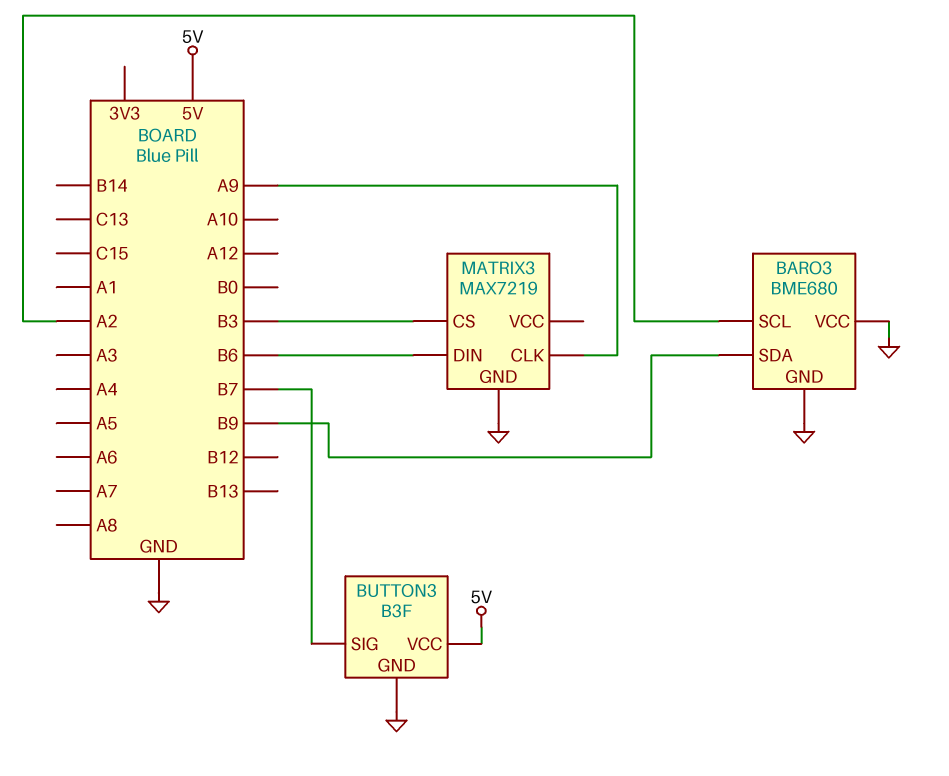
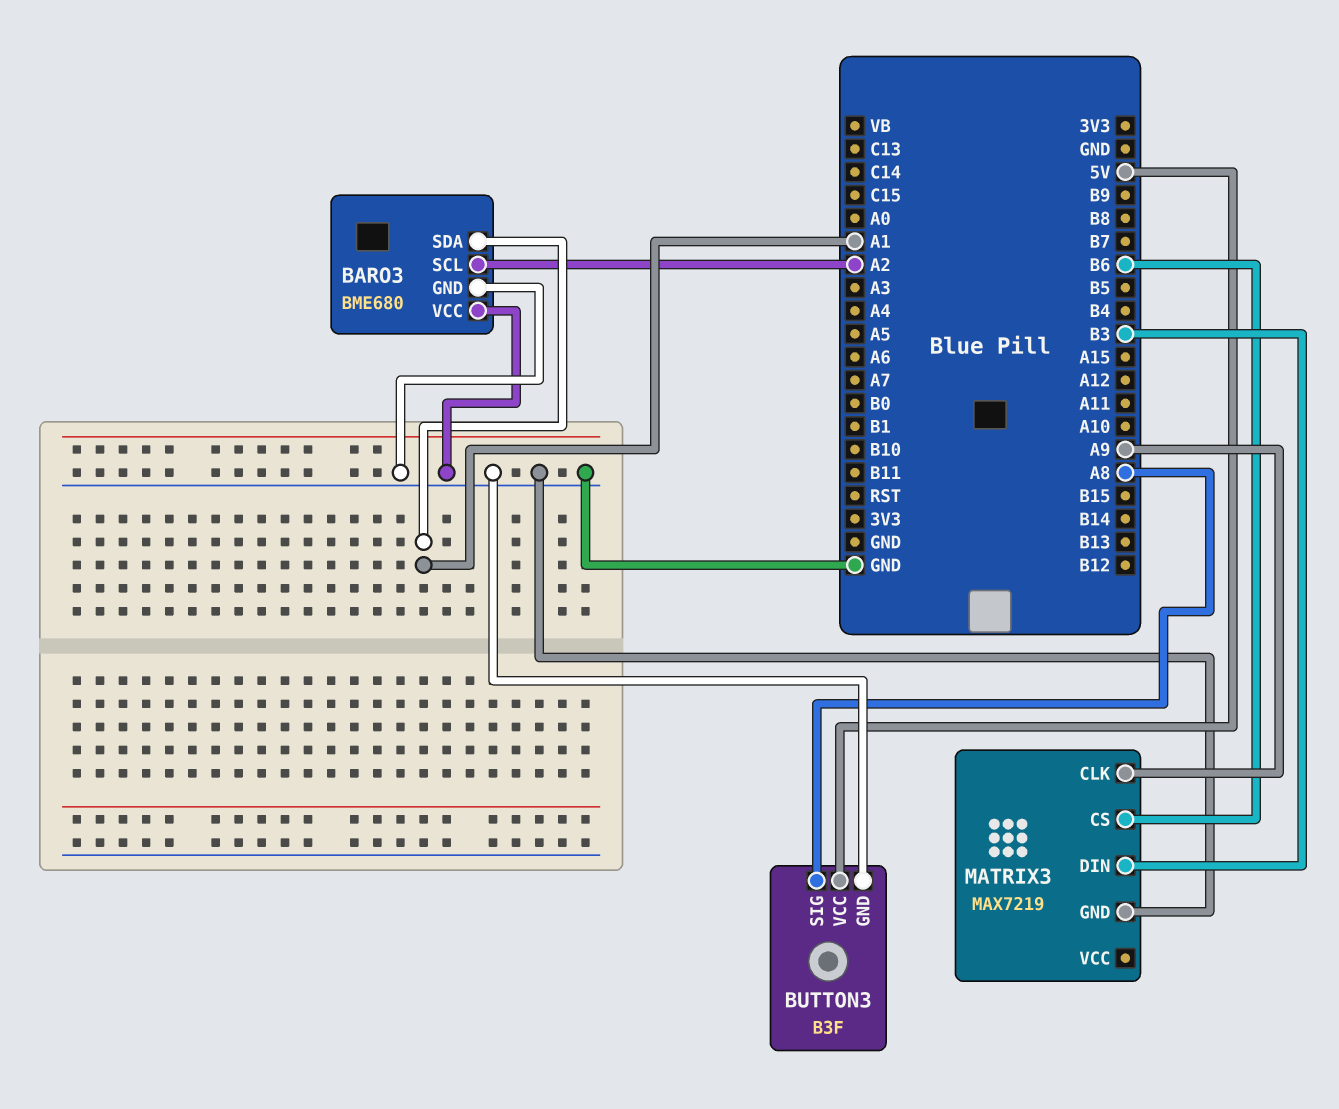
BARO3 pin SDA: B9 -> A1
BUTTON3 pin SIG: B7 -> A8
MATRIX3 pin CS: B3 -> B6
MATRIX3 pin DIN: B6 -> B3

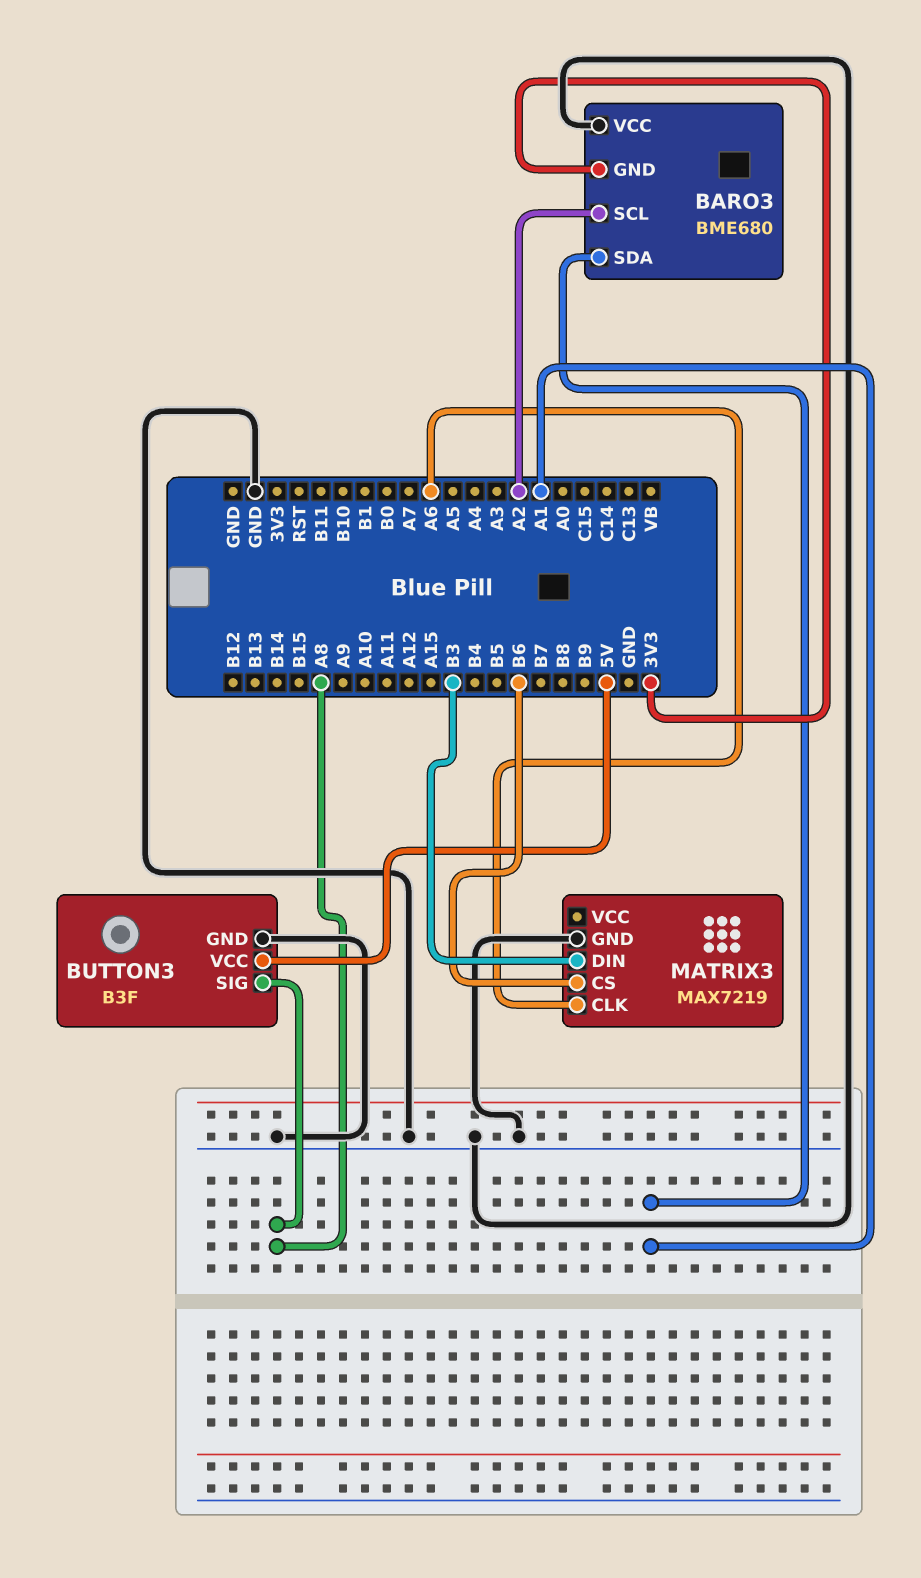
BARO3 pin GND: GND -> 3V3
MATRIX3 pin CLK: A9 -> A6

